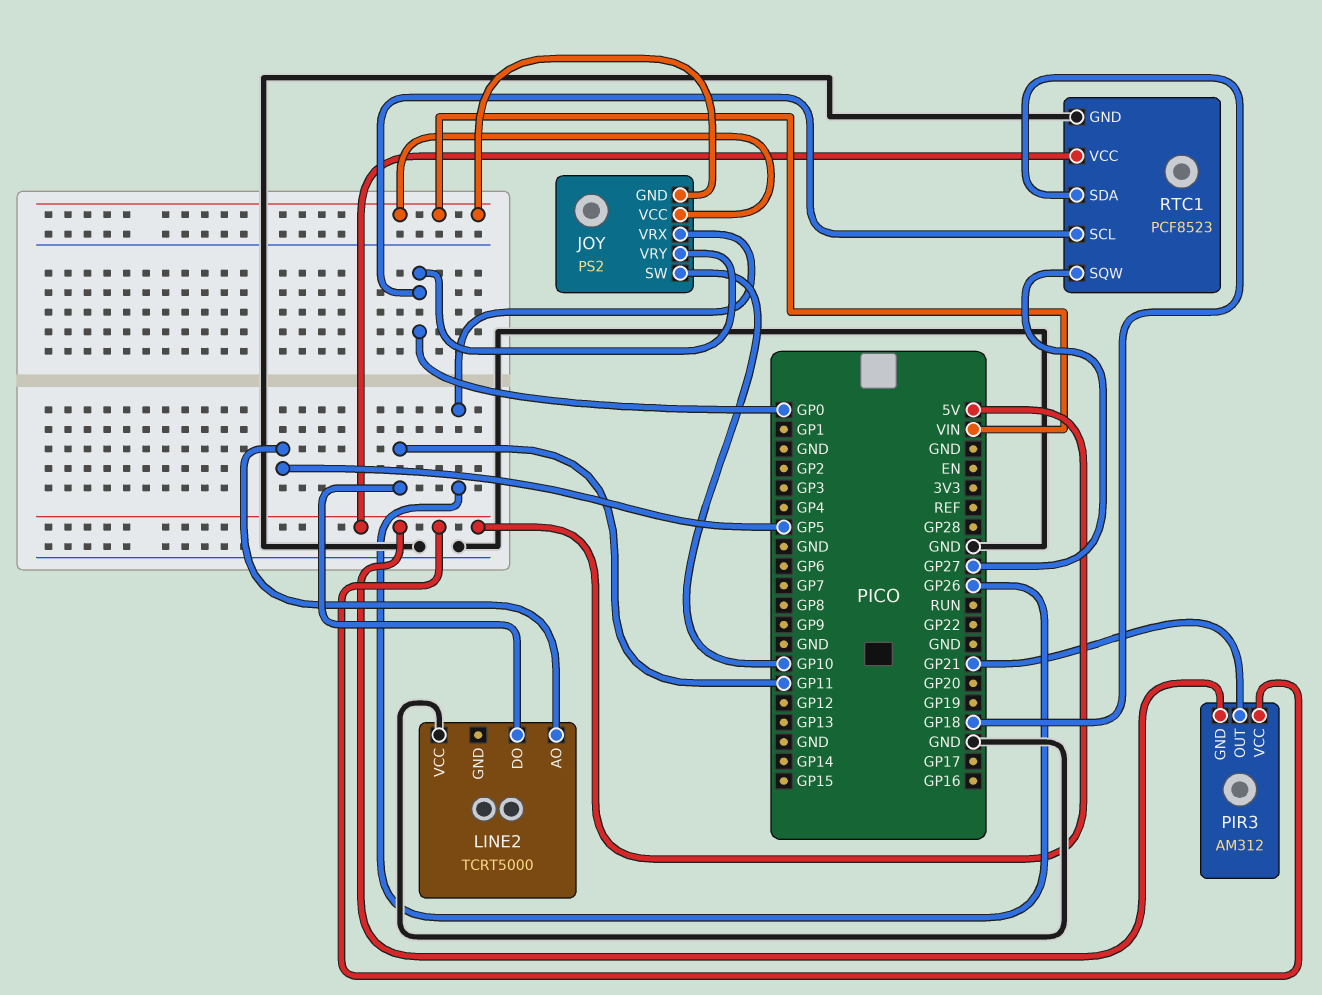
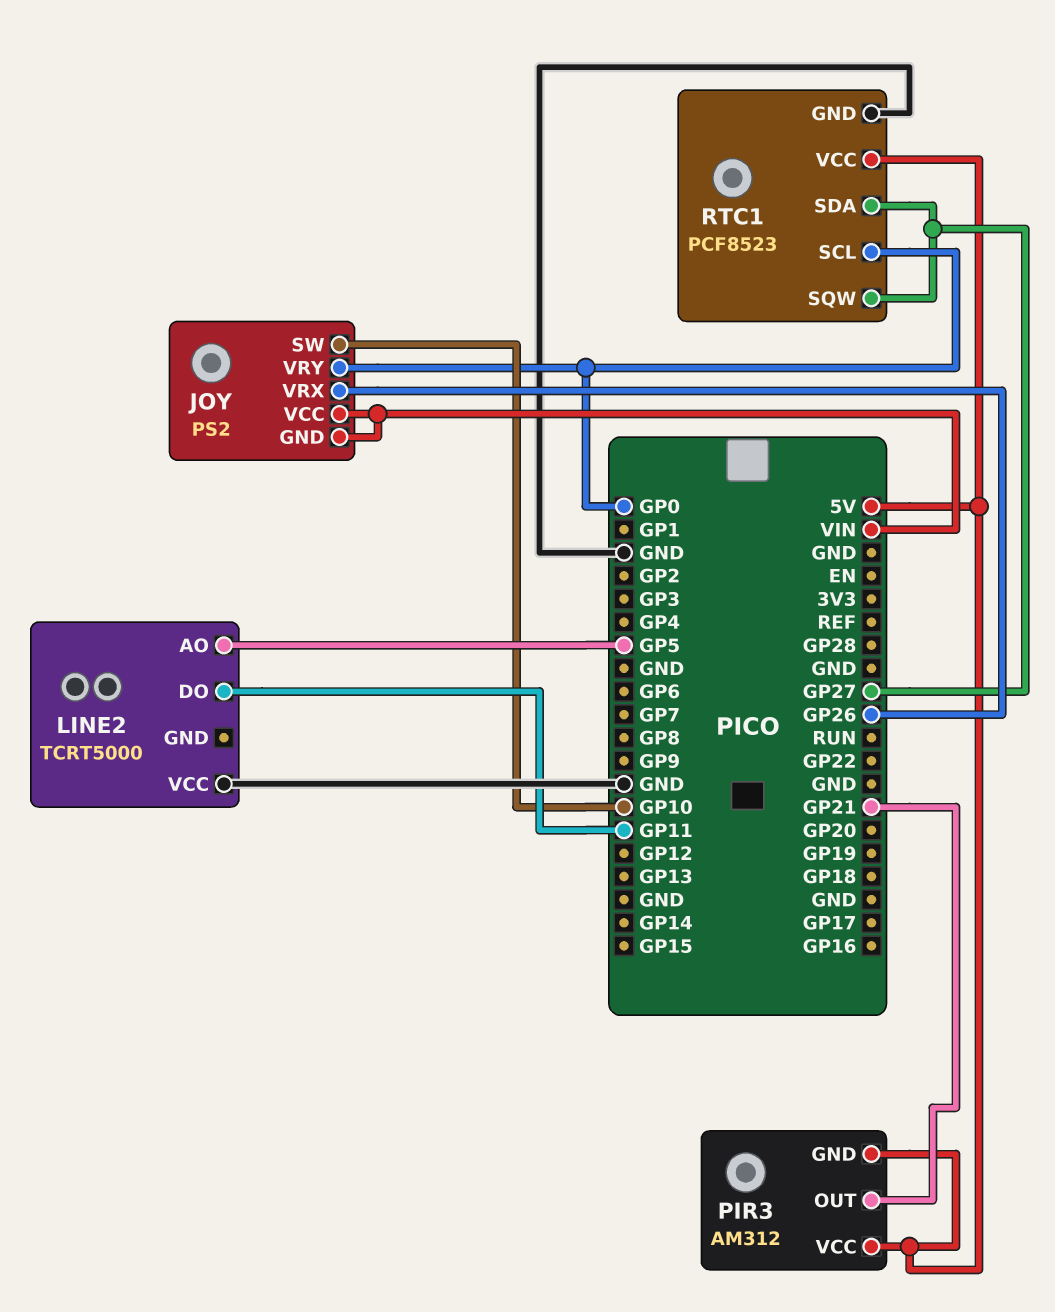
RTC1 pin SDA: GP18 -> GP27

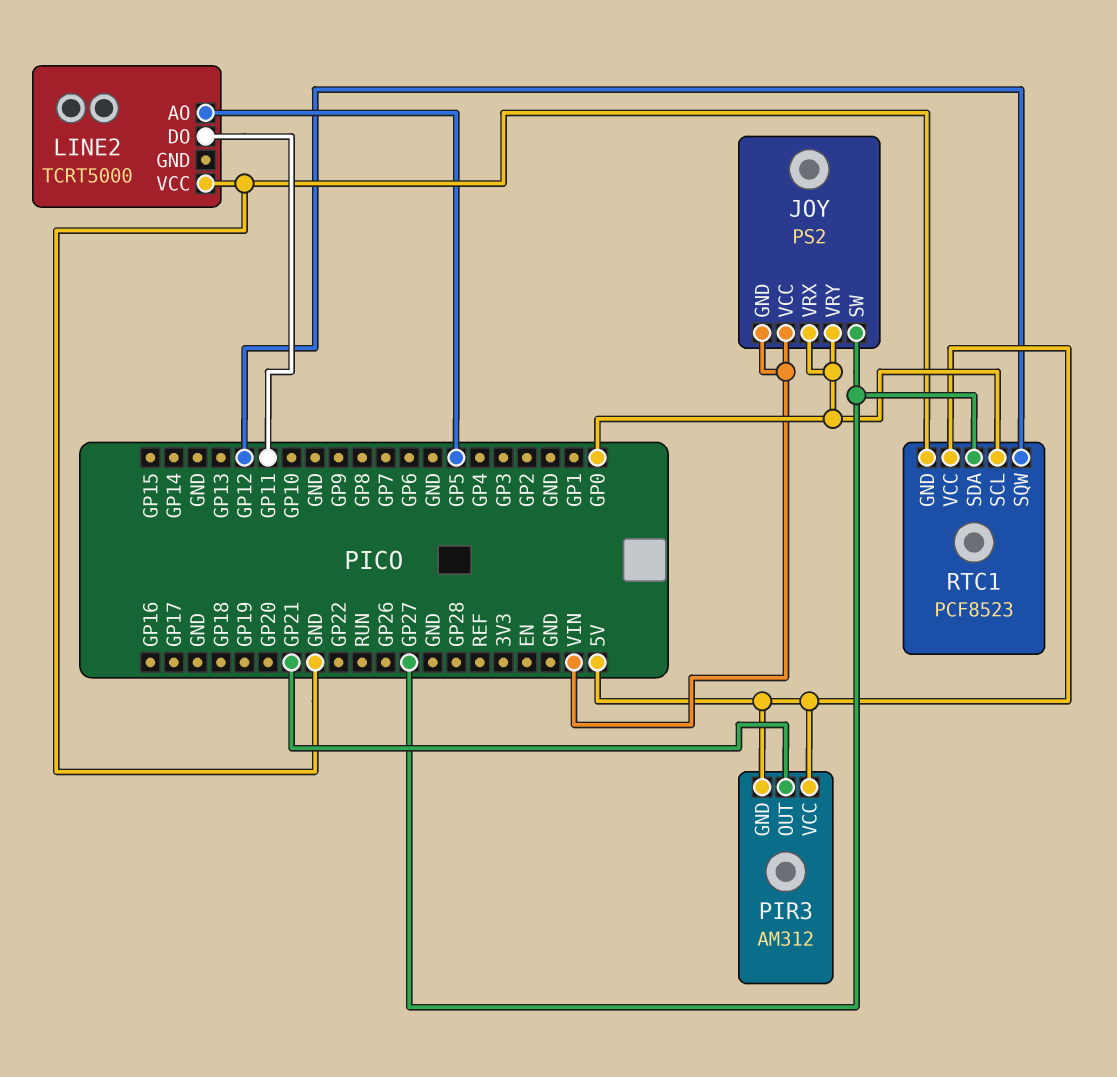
JOY pin SW: GP10 -> GP27
JOY pin VRX: GP26 -> GP0
RTC1 pin SQW: GP27 -> GP12

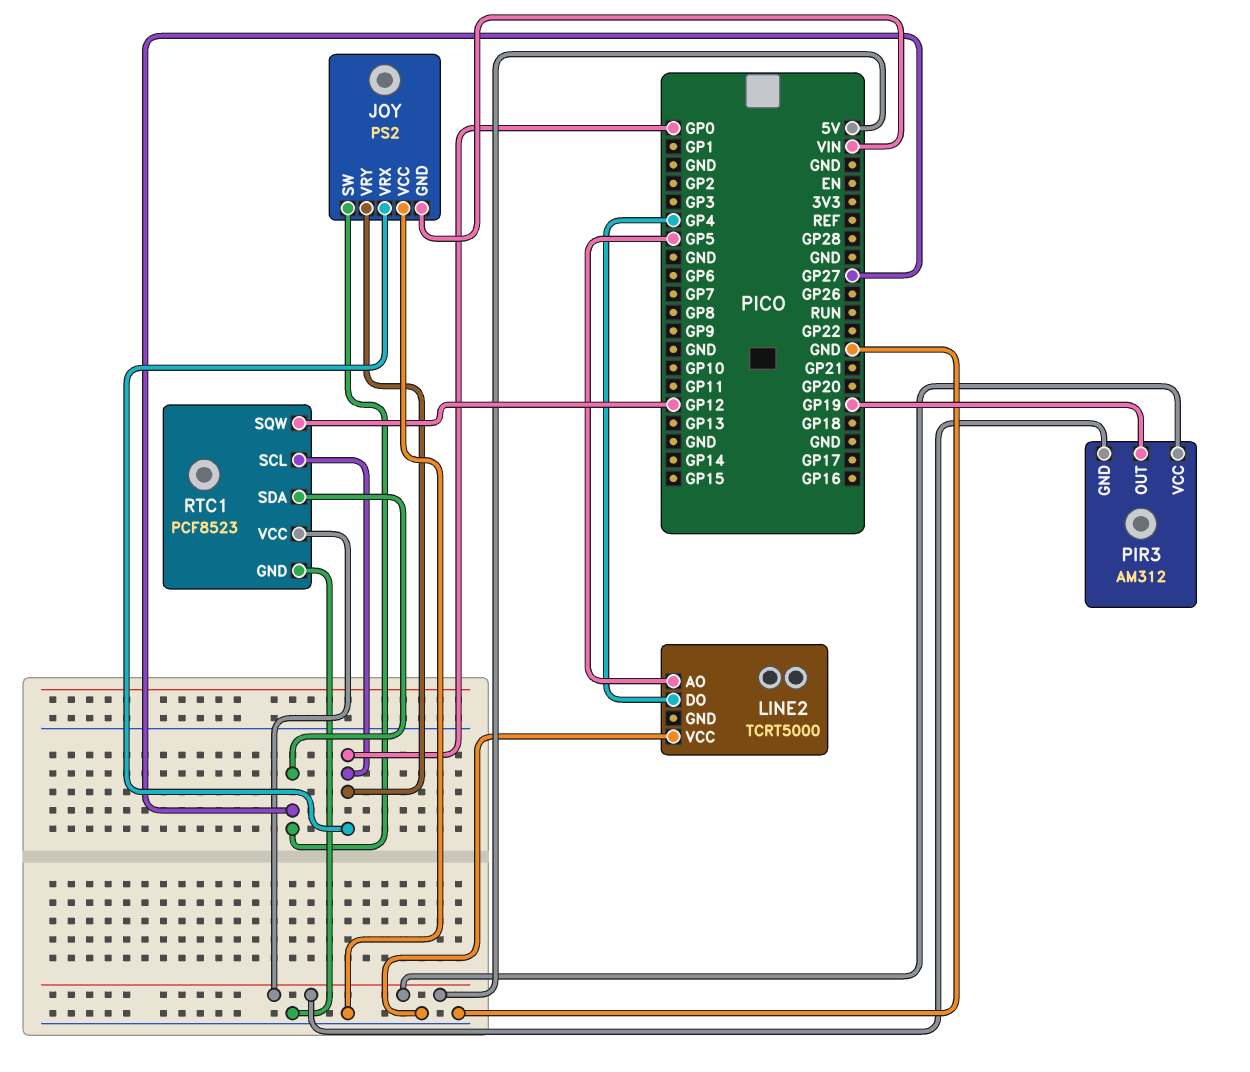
JOY pin VCC: VIN -> GND
LINE2 pin DO: GP11 -> GP4
PIR3 pin OUT: GP21 -> GP19

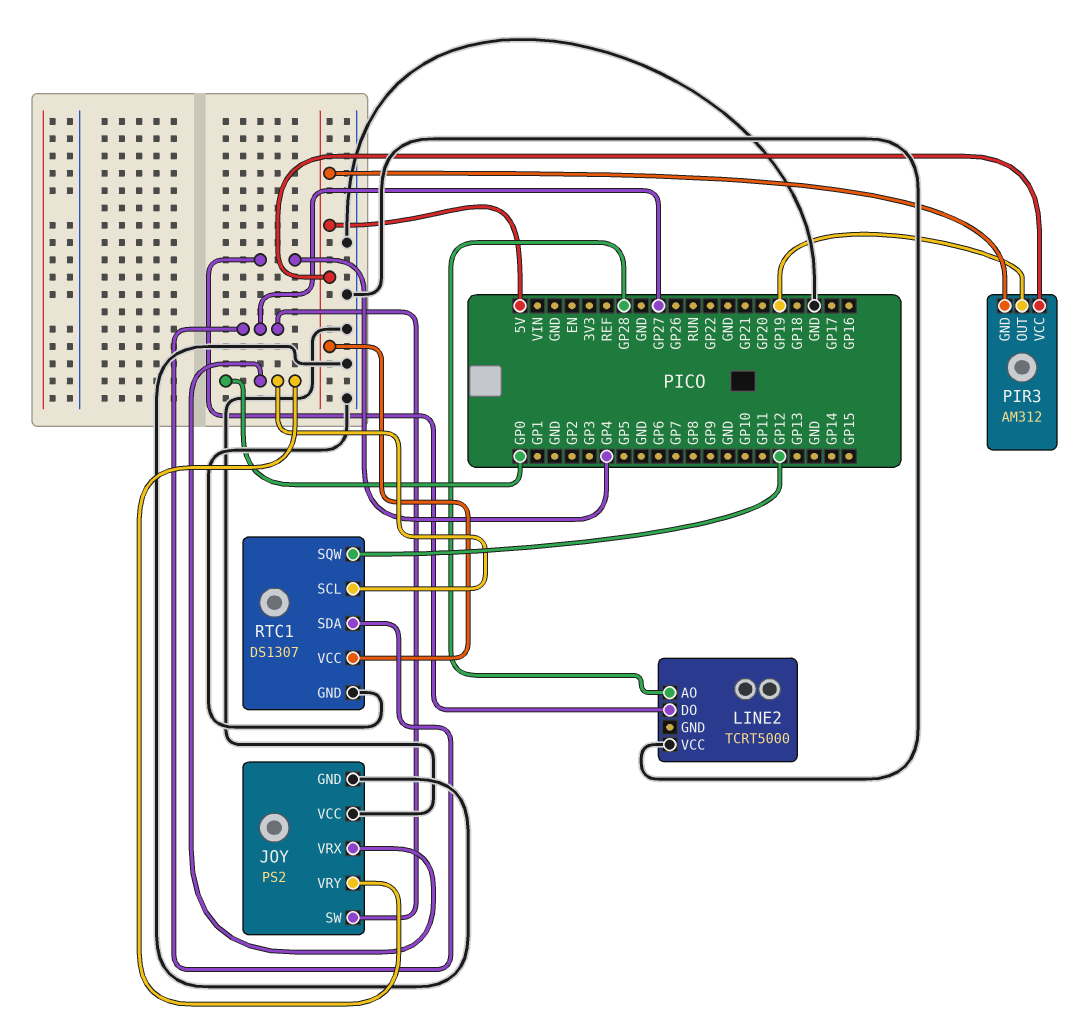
JOY pin GND: VIN -> GND
LINE2 pin AO: GP5 -> GP28
RTC1: PCF8523 -> DS1307

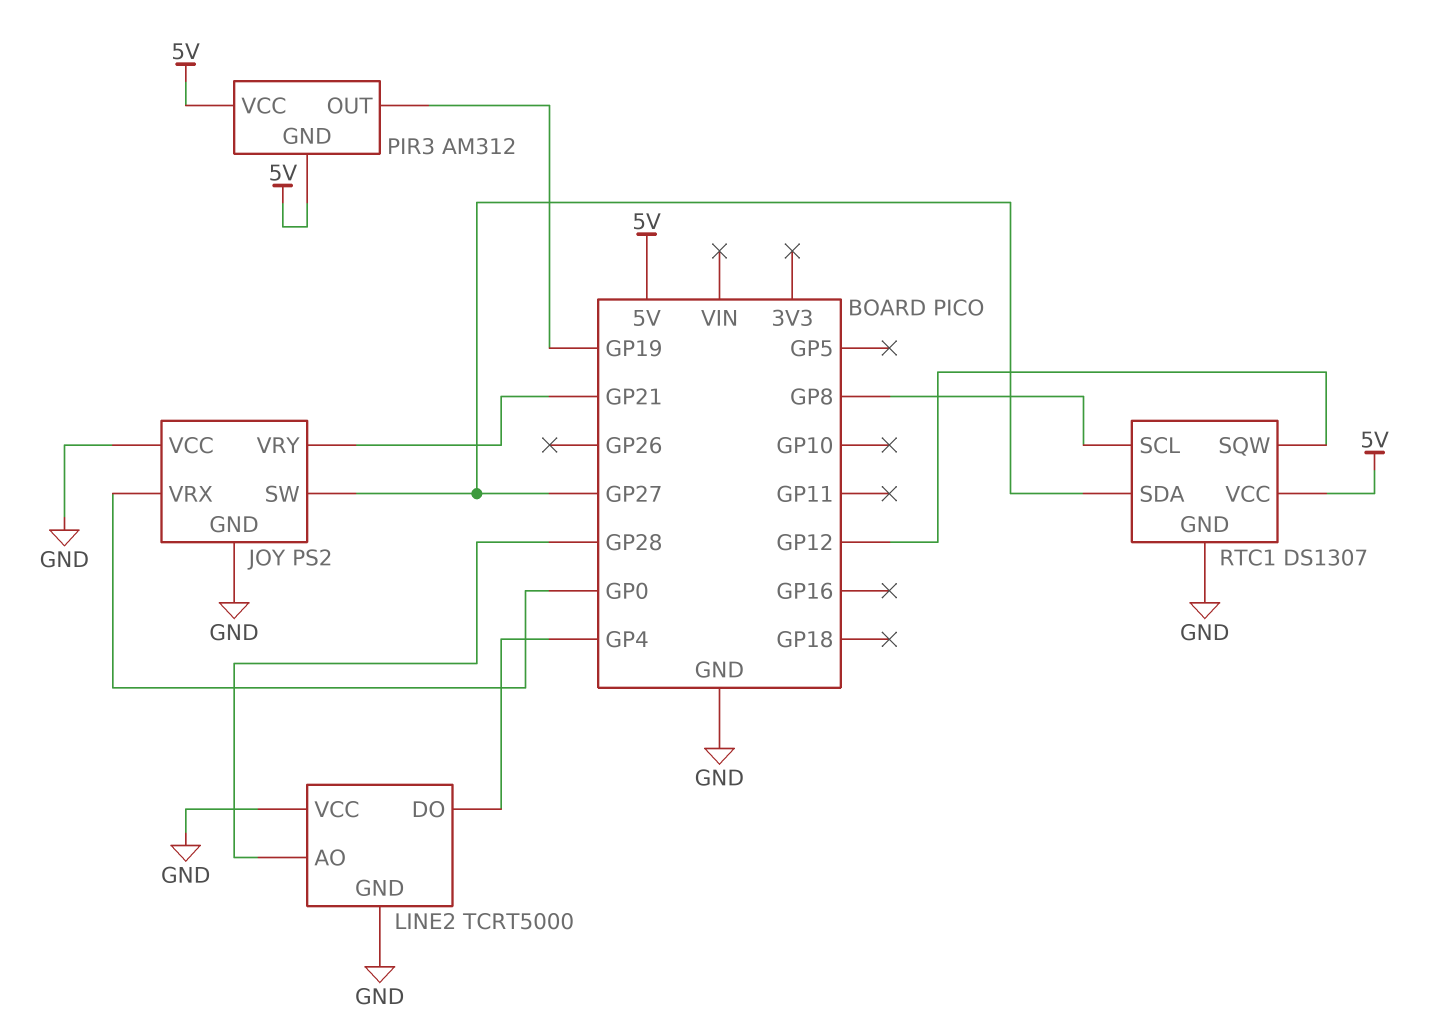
JOY pin VRY: GP0 -> GP21
LINE2 pin GND: none -> GND
RTC1 pin SCL: GP0 -> GP8

